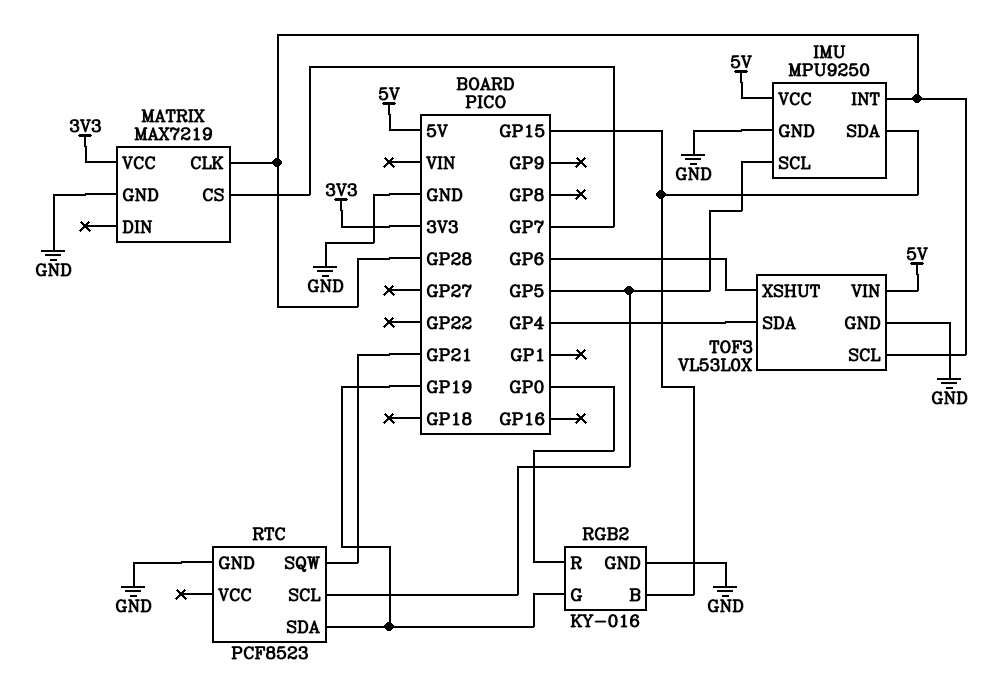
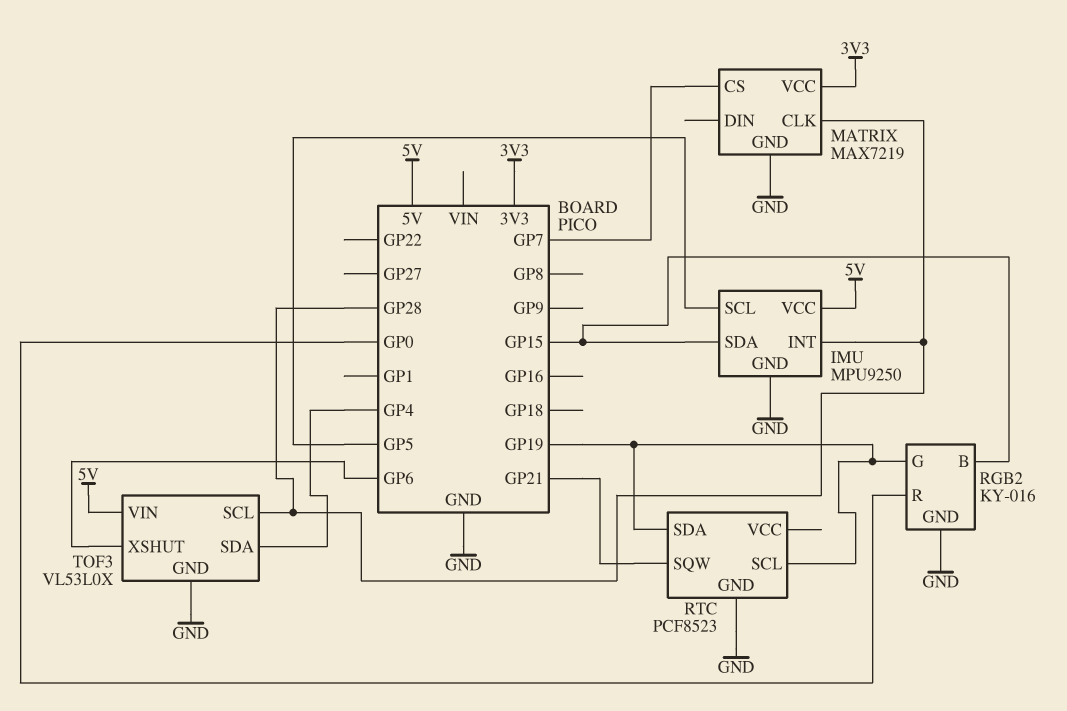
RTC pin SCL: GP5 -> GP19

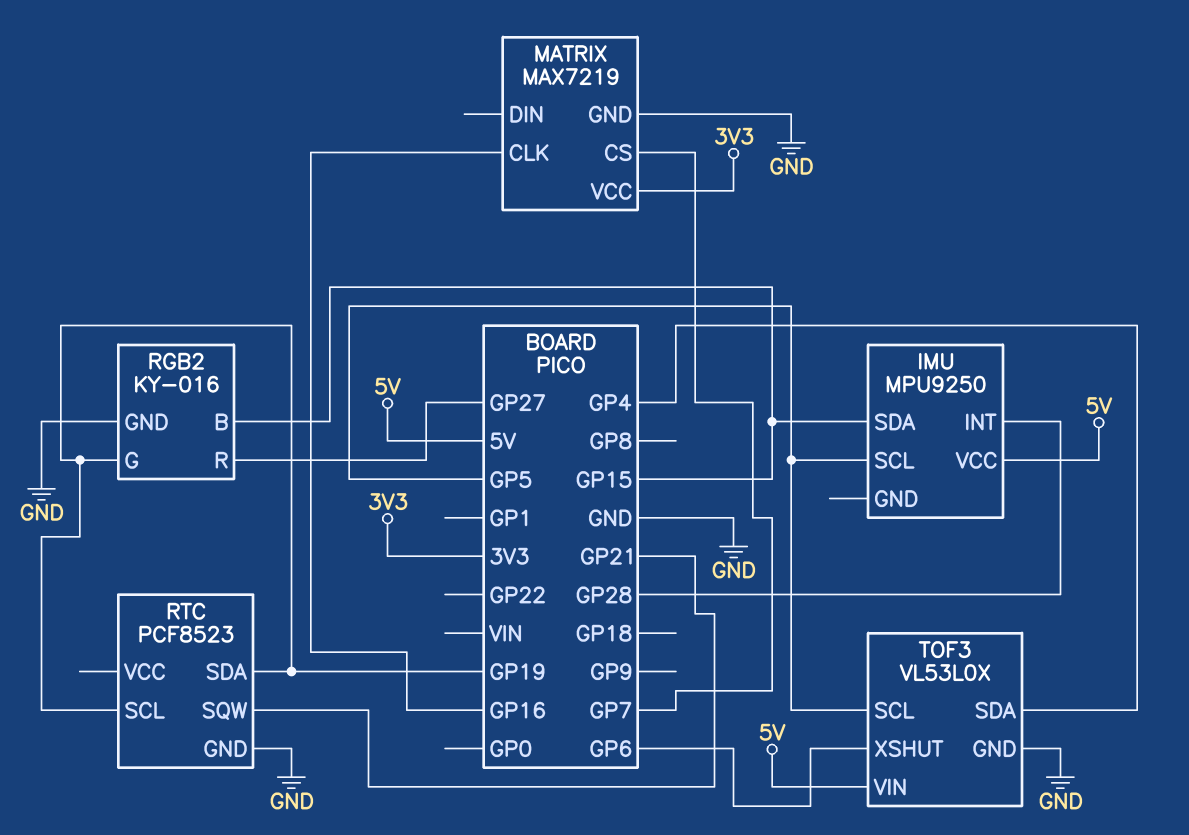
IMU pin GND: GND -> none
MATRIX pin CLK: GP28 -> GP16
RGB2 pin R: GP0 -> GP27
TOF3 pin SCL: GP28 -> GP5

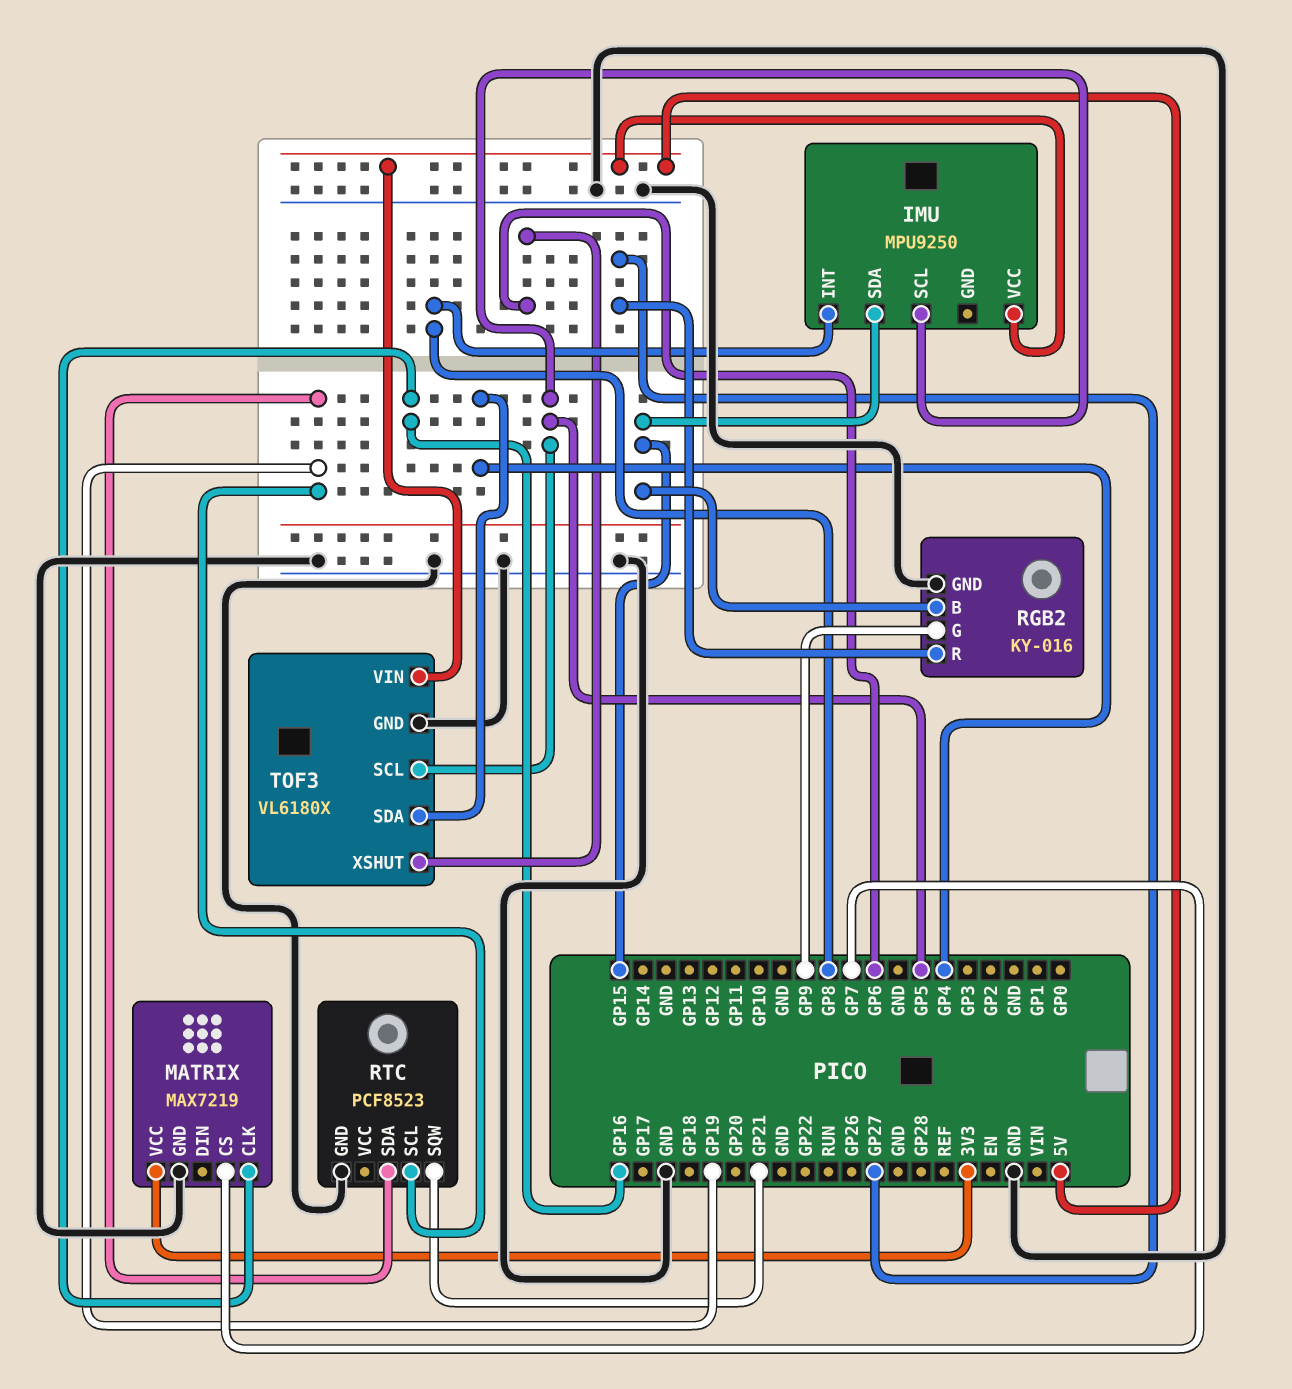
IMU pin INT: GP28 -> GP8
RGB2 pin G: GP19 -> GP9
TOF3: VL53L0X -> VL6180X

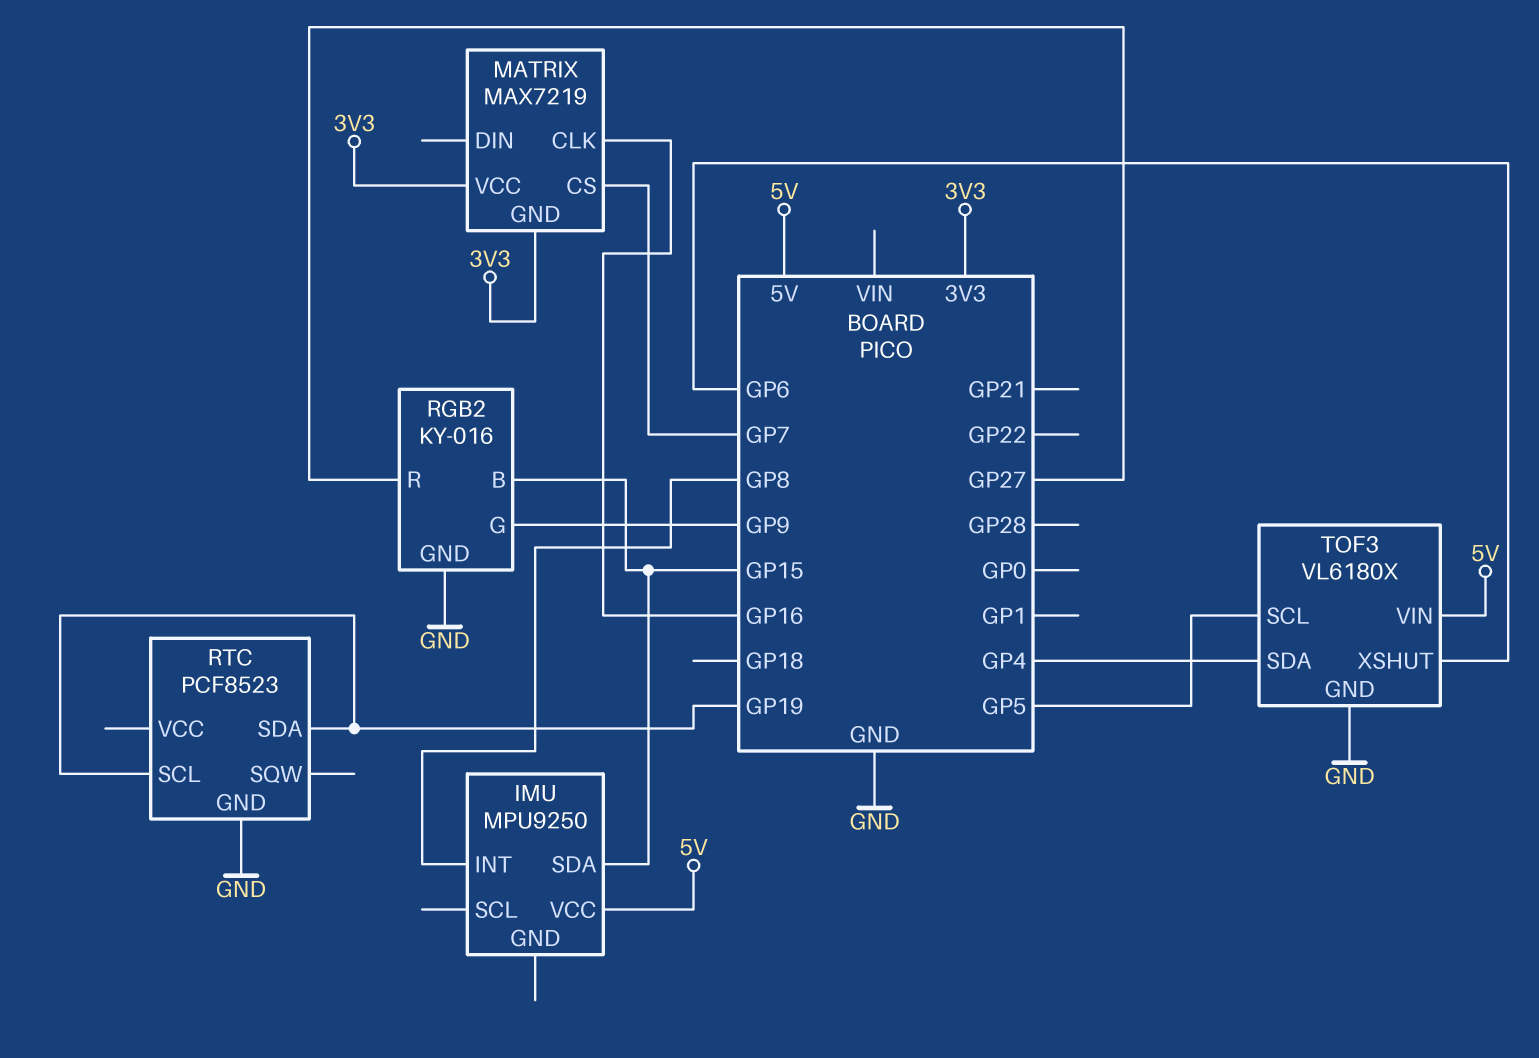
IMU pin SCL: GP5 -> none
MATRIX pin GND: GND -> 3V3
RTC pin SQW: GP21 -> none

